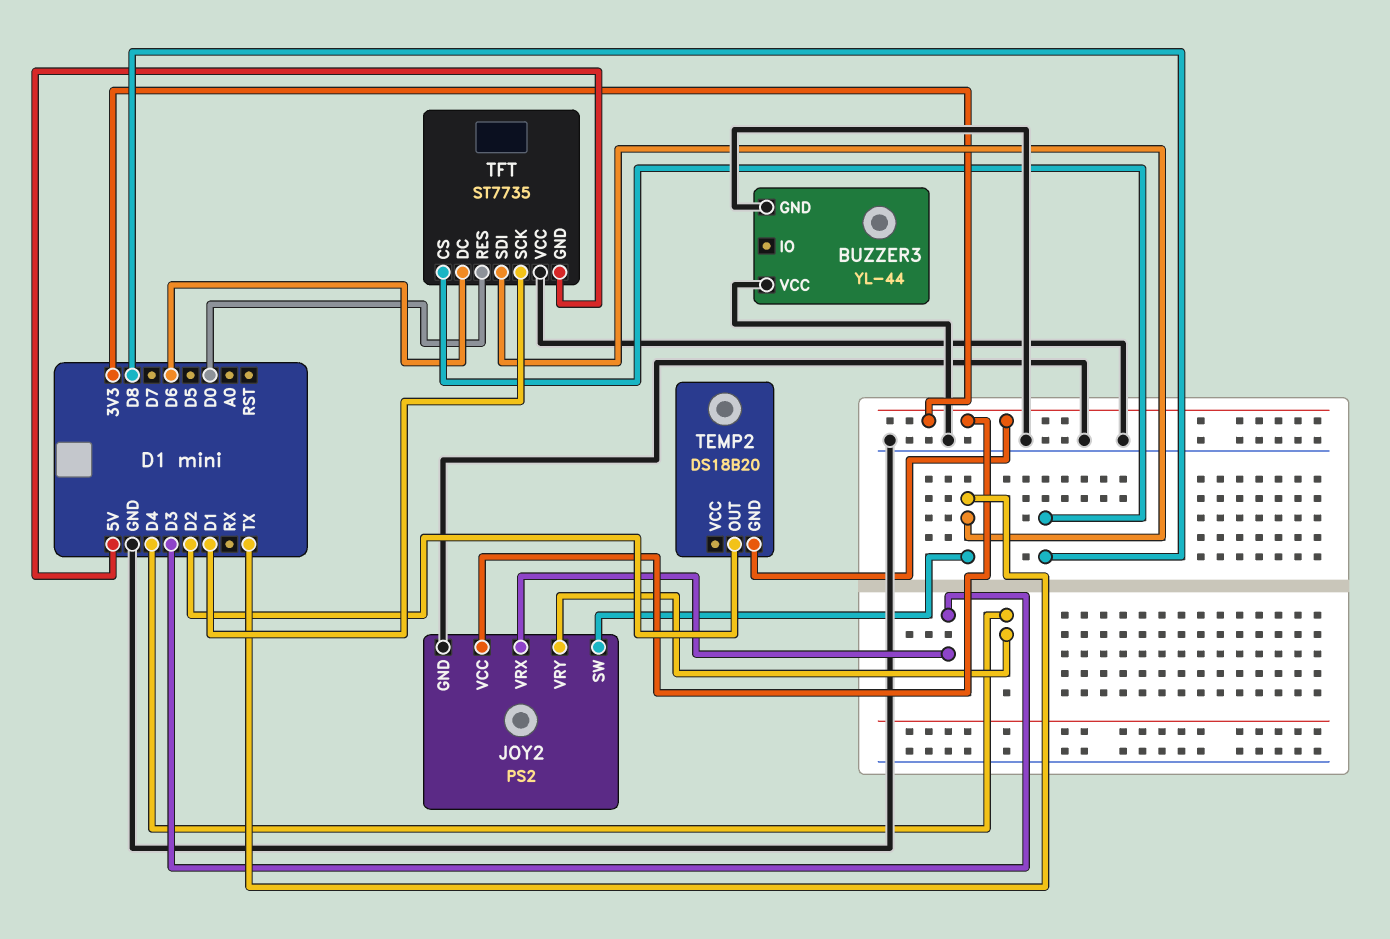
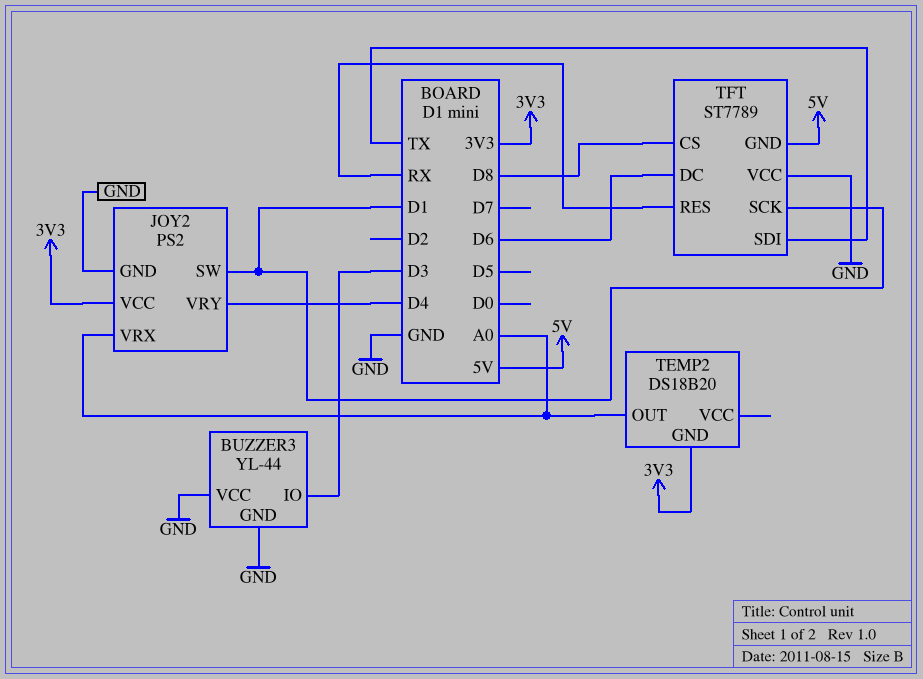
BUZZER3 pin IO: none -> D3
JOY2 pin SW: TX -> D1
JOY2 pin VRX: D3 -> A0
TEMP2 pin OUT: D2 -> A0
TFT: ST7735 -> ST7789
TFT pin RES: D0 -> RX

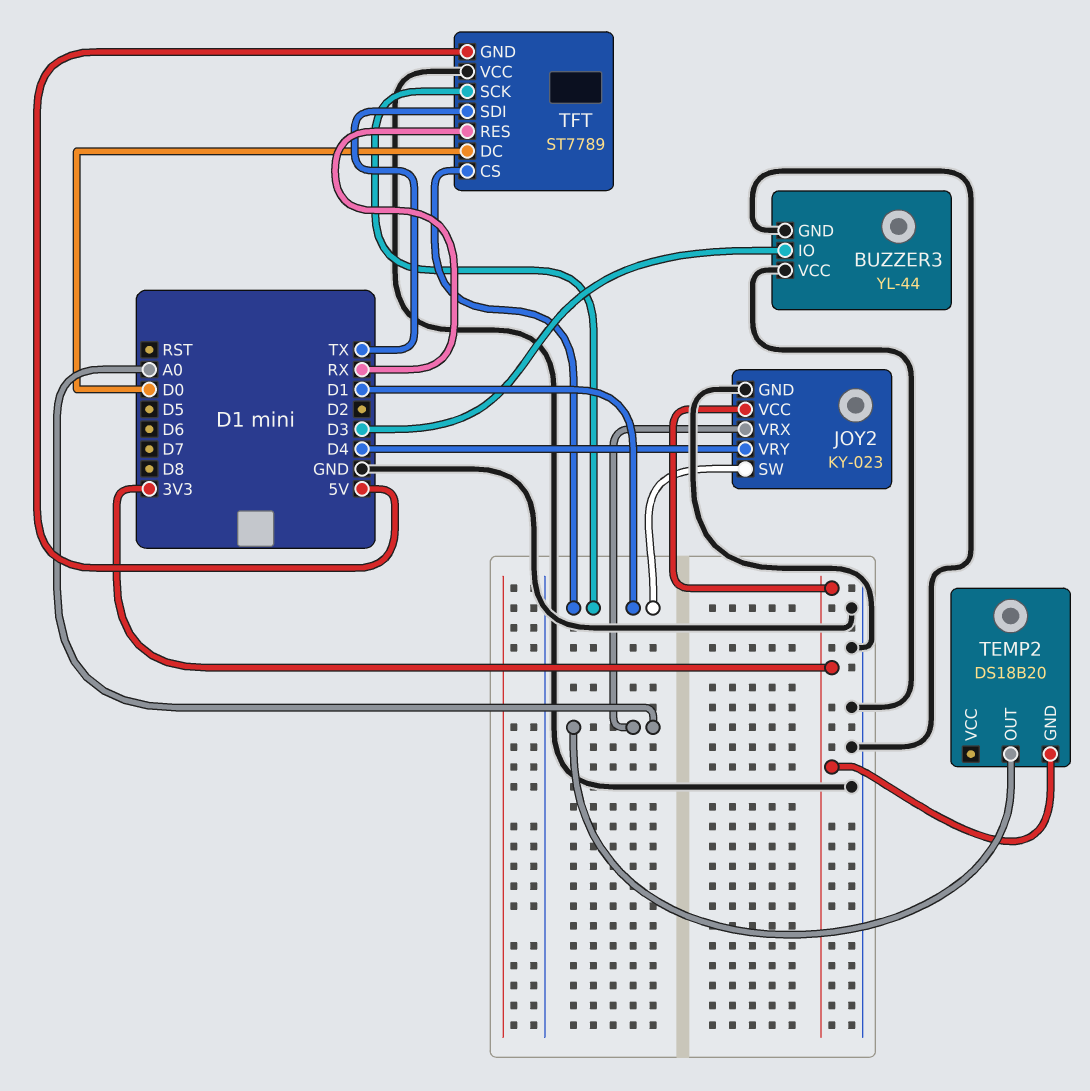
JOY2: PS2 -> KY-023
TFT pin CS: D8 -> D1
TFT pin DC: D6 -> D0

